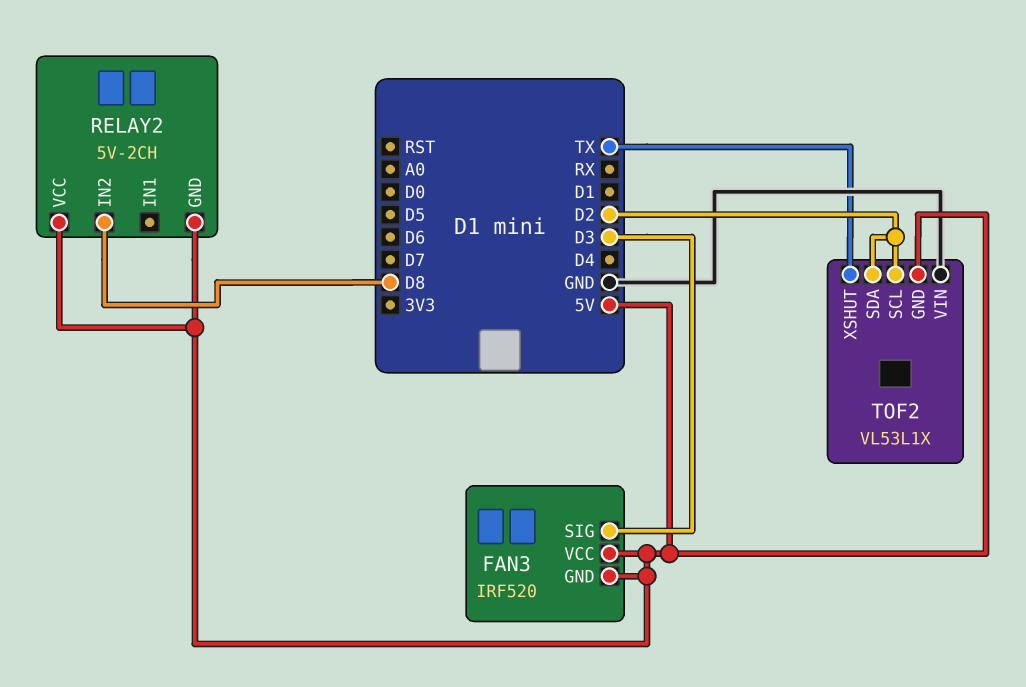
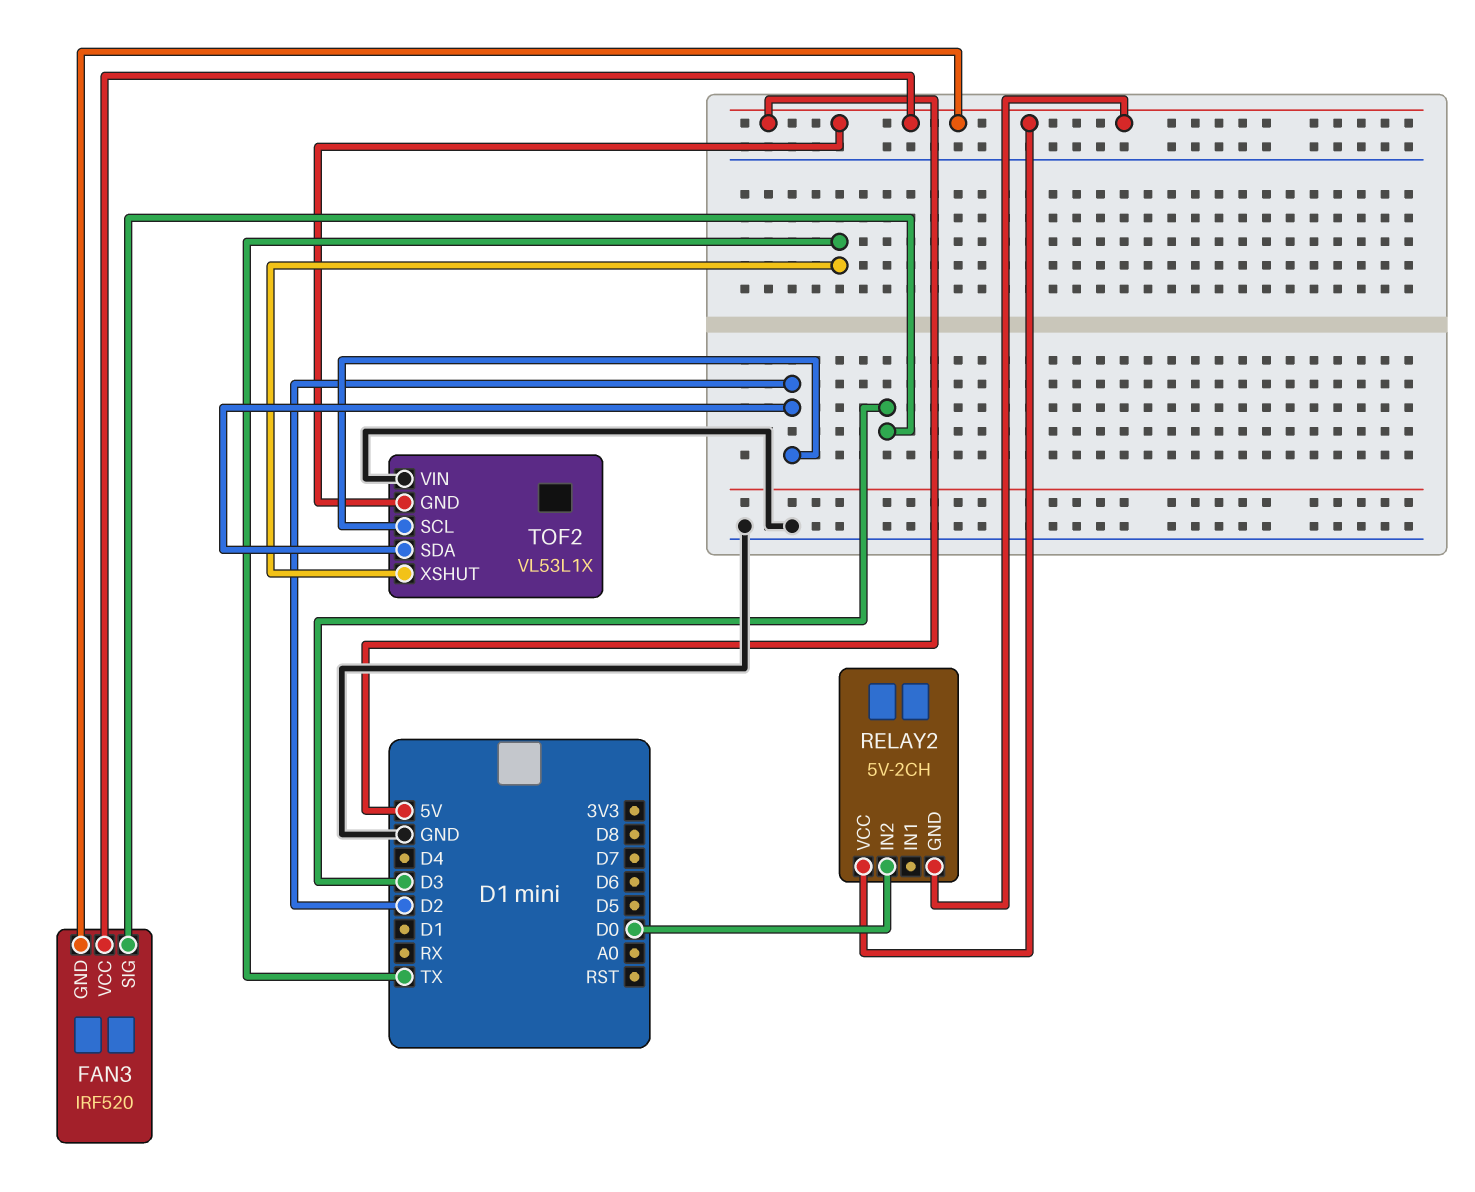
RELAY2 pin IN2: D8 -> D0

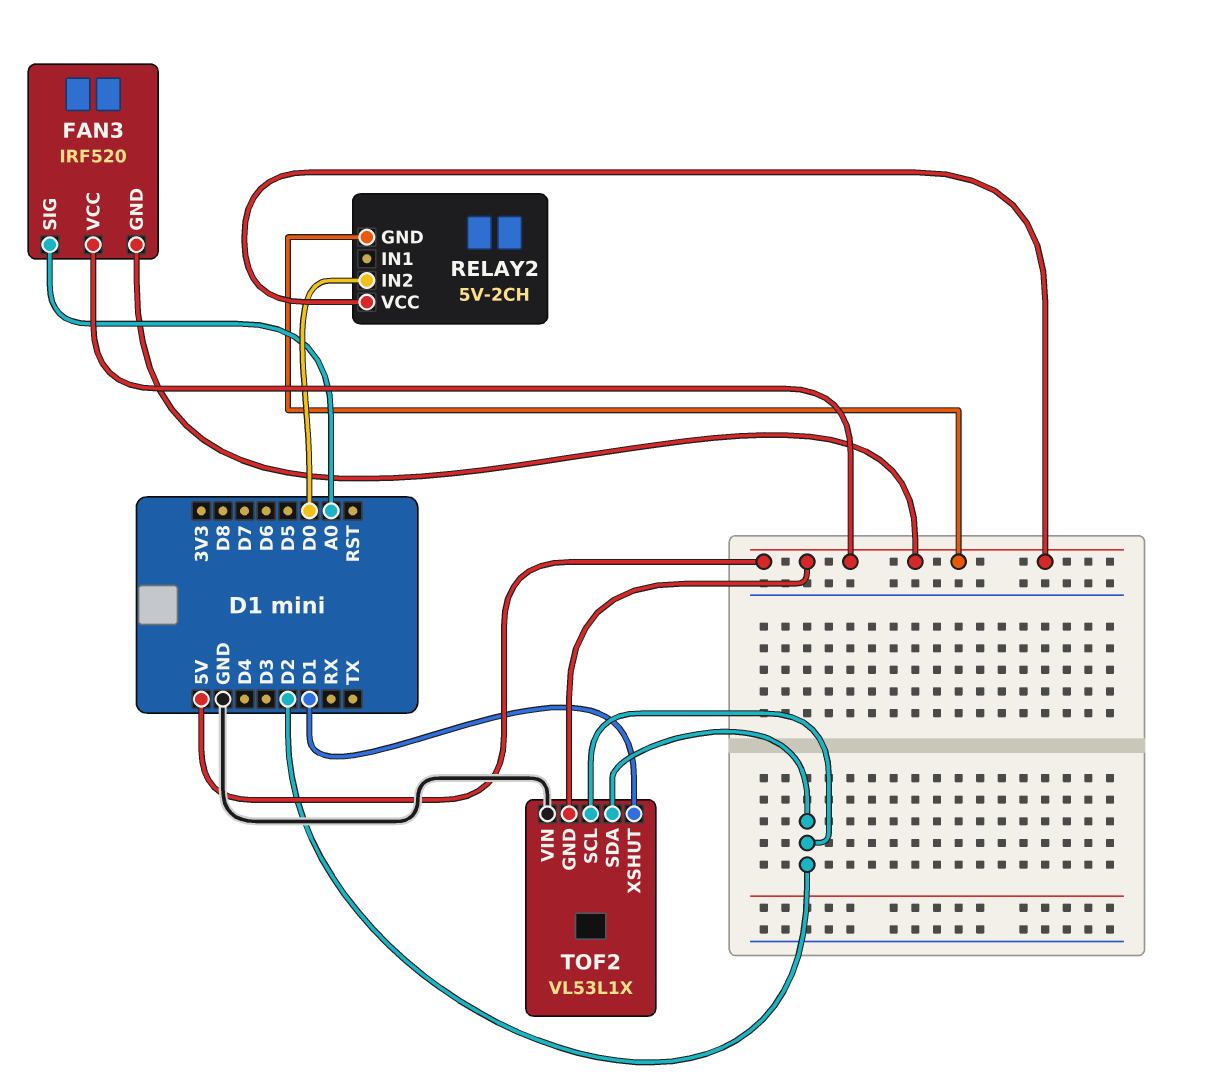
FAN3 pin SIG: D3 -> A0
TOF2 pin XSHUT: TX -> D1

